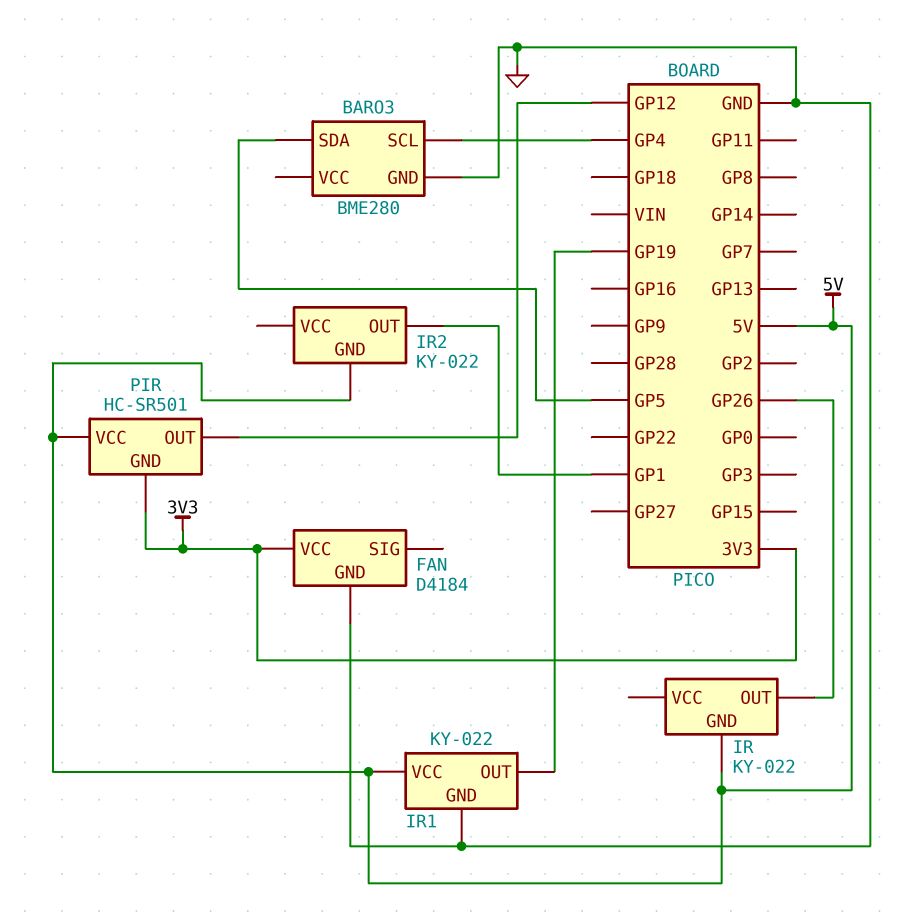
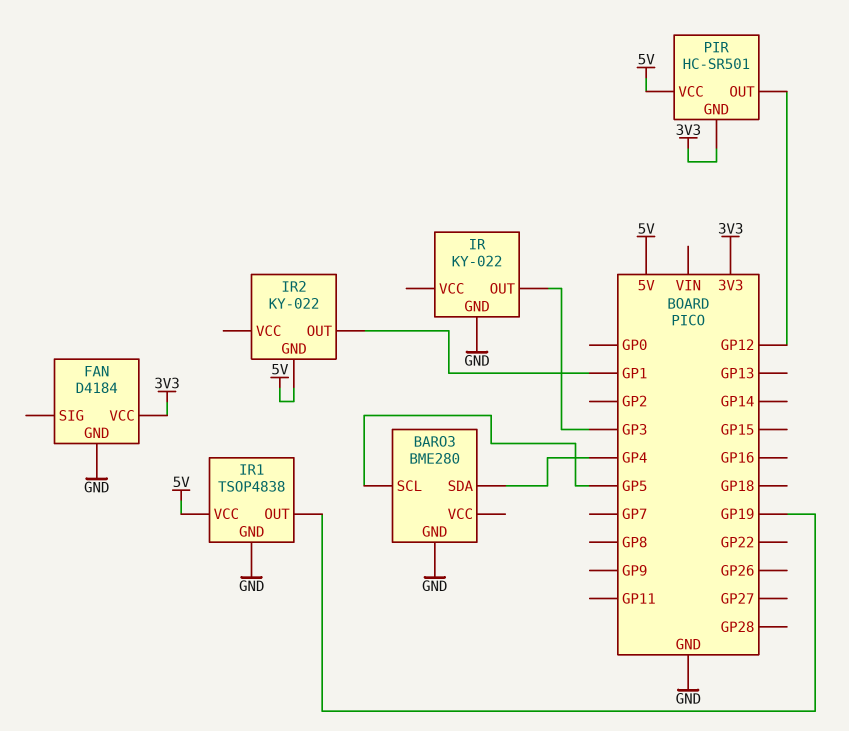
BARO3 pin SCL: GP4 -> GP5
BARO3 pin SDA: GP5 -> GP4
IR pin GND: 5V -> GND
IR pin OUT: GP26 -> GP3
IR1: KY-022 -> TSOP4838

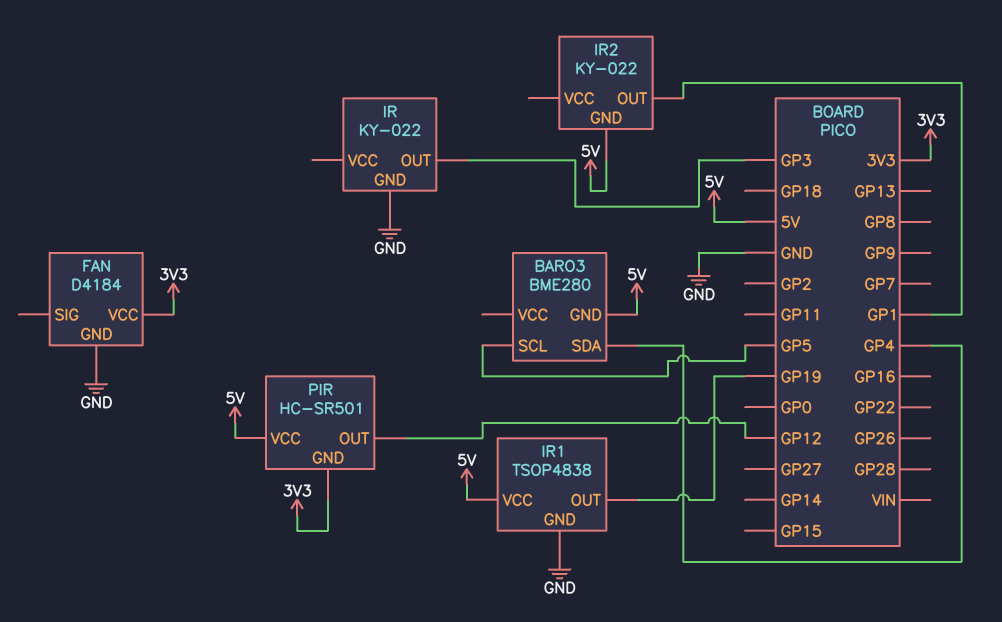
BARO3 pin GND: GND -> 5V

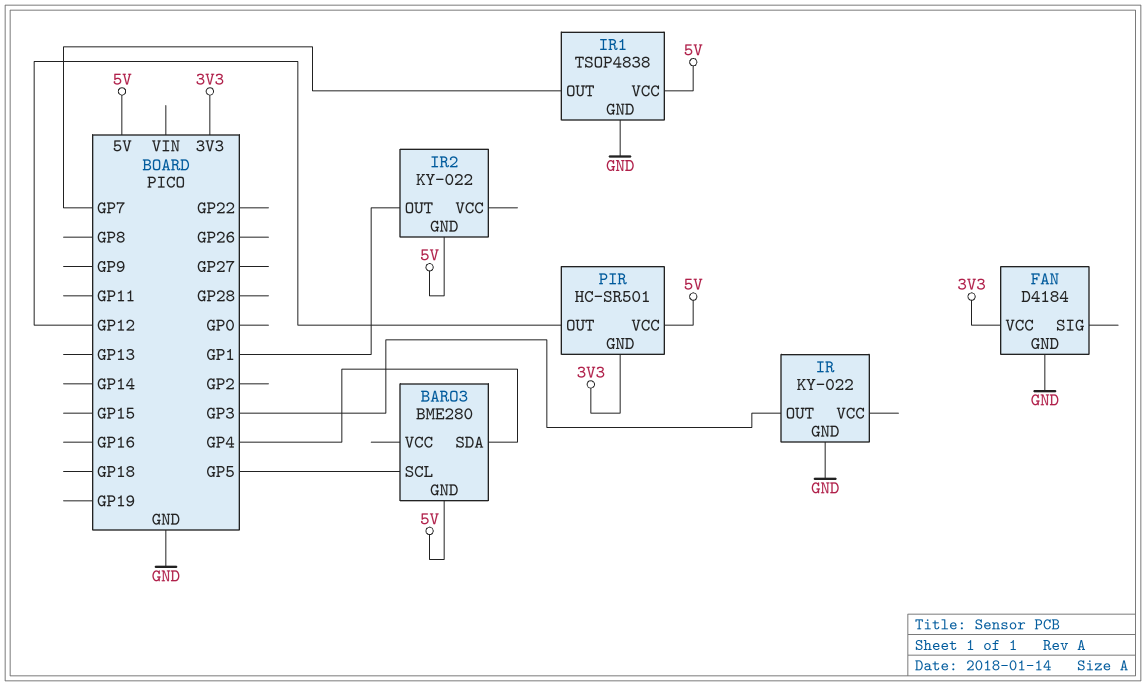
IR1 pin OUT: GP19 -> GP7

